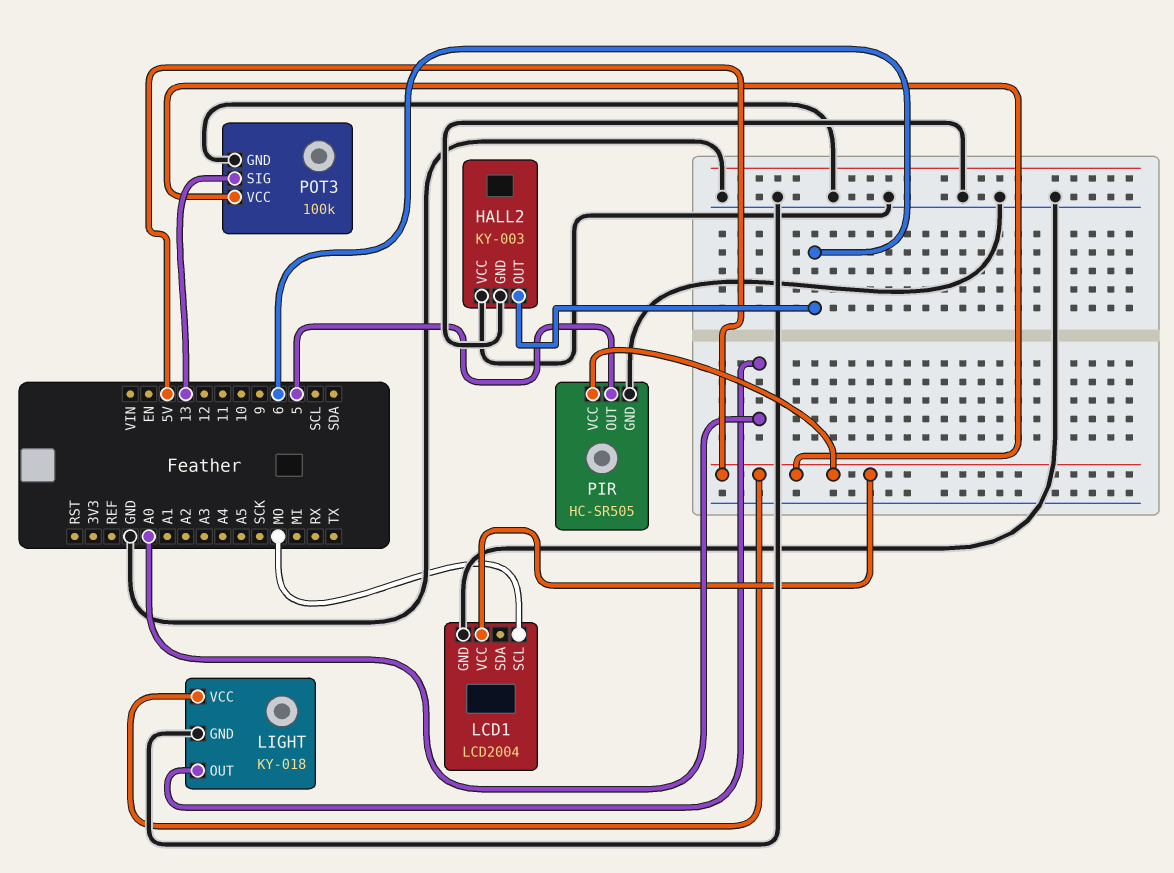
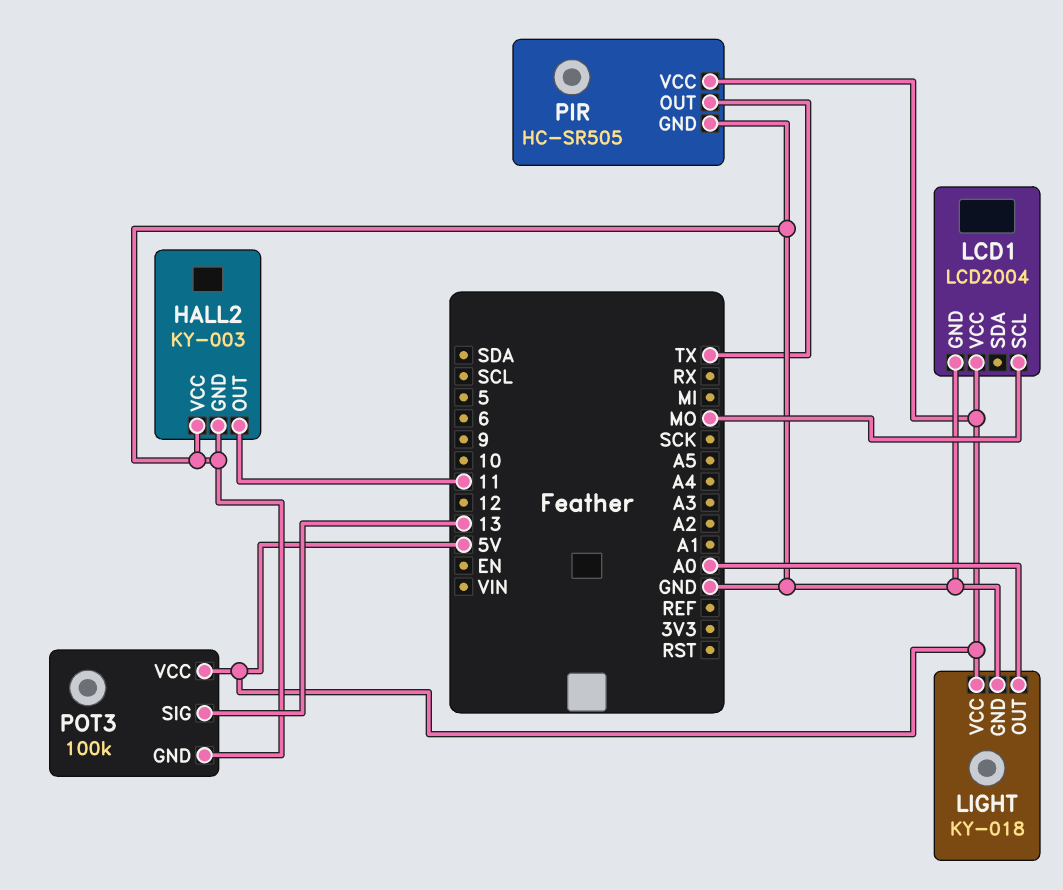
HALL2 pin OUT: 6 -> 11
PIR pin OUT: 5 -> TX

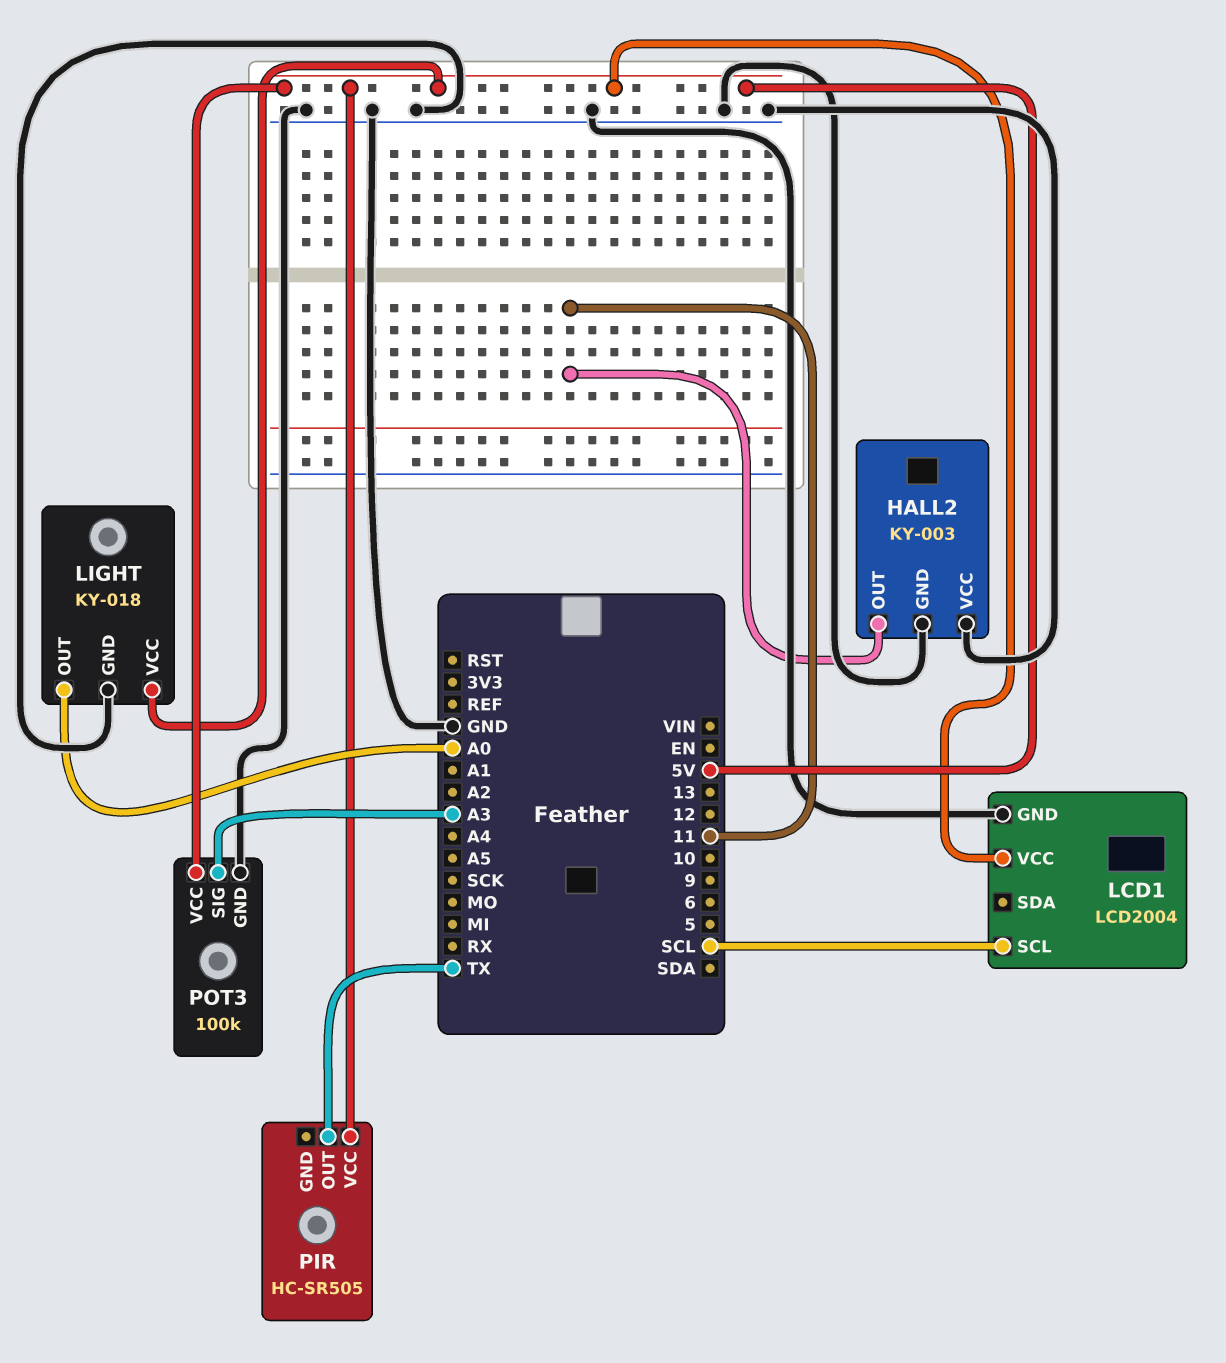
LCD1 pin SCL: MO -> SCL
PIR pin GND: GND -> none
POT3 pin SIG: 13 -> A3

